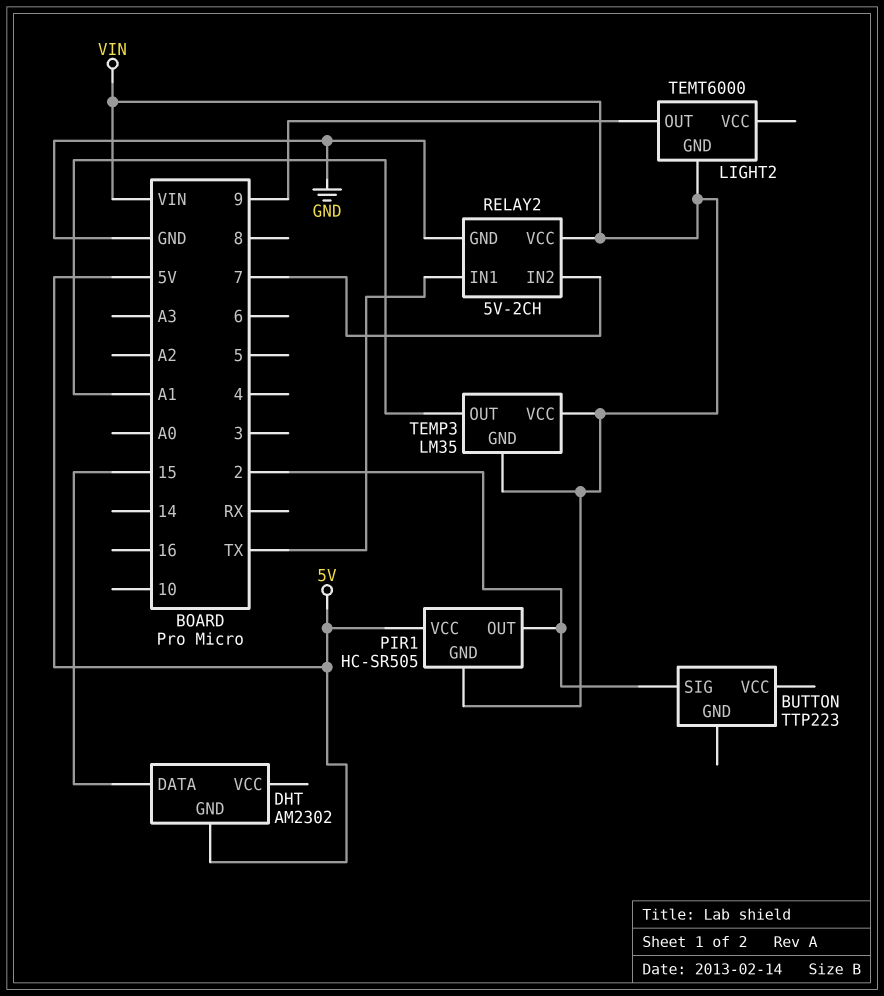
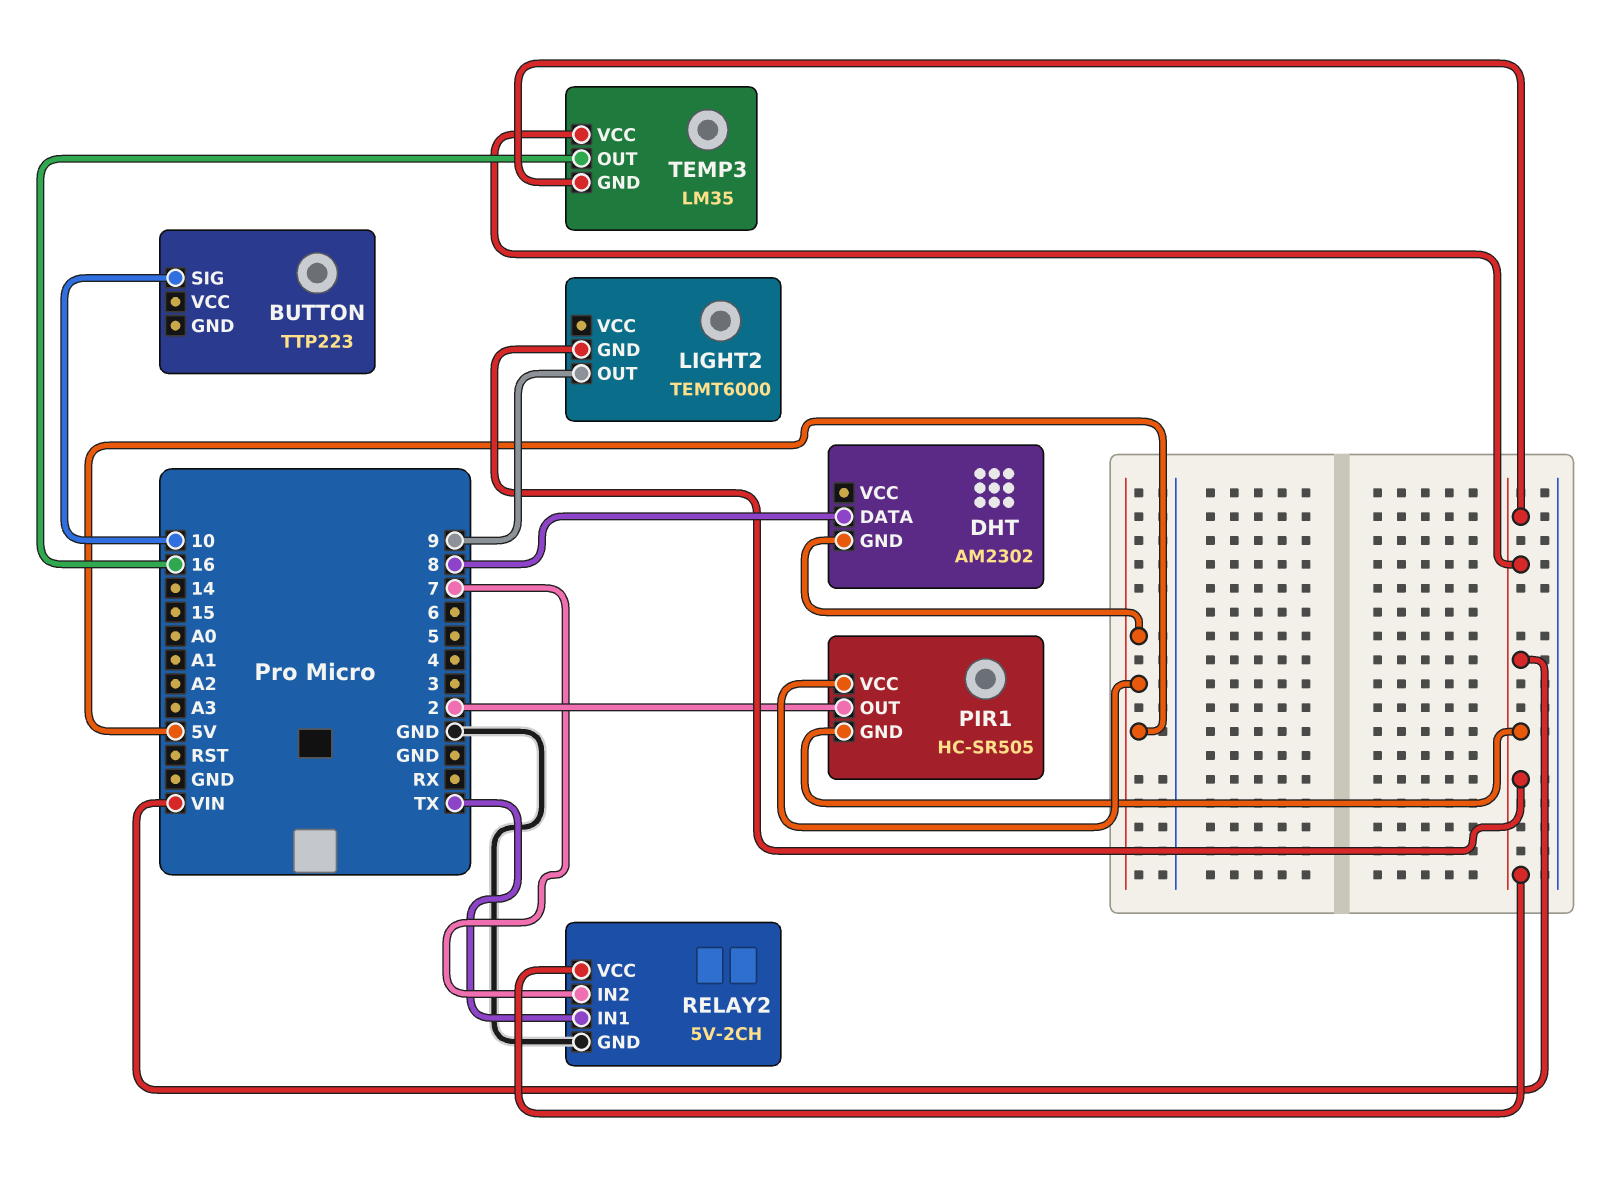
BUTTON pin SIG: 2 -> 10
DHT pin DATA: 15 -> 8
TEMP3 pin OUT: A1 -> 16

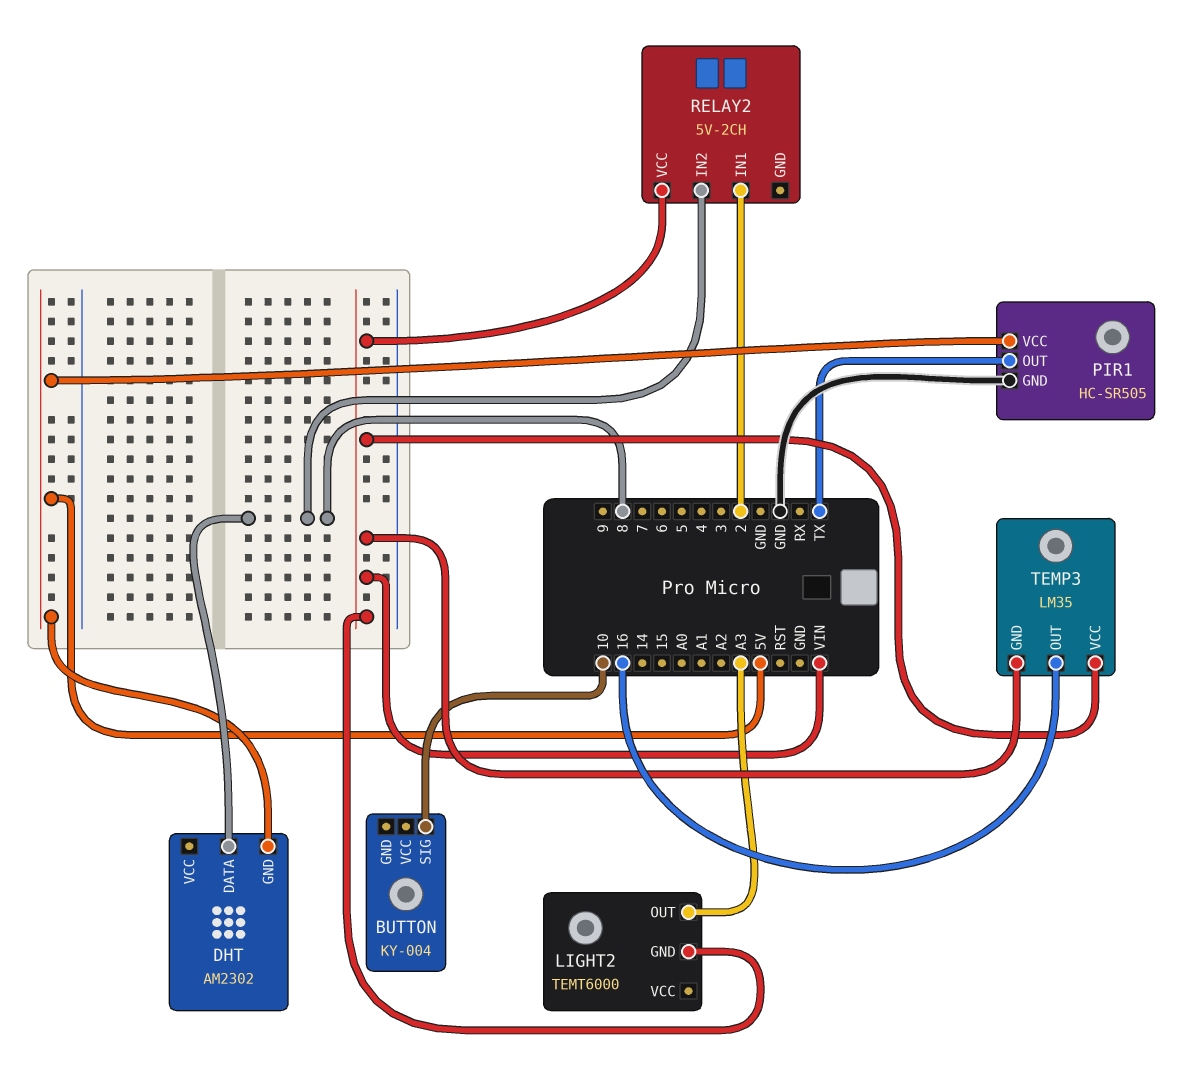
BUTTON: TTP223 -> KY-004
LIGHT2 pin OUT: 9 -> A3
PIR1 pin GND: VIN -> GND
PIR1 pin OUT: 2 -> TX
RELAY2 pin GND: GND -> none
RELAY2 pin IN1: TX -> 2
RELAY2 pin IN2: 7 -> 8

